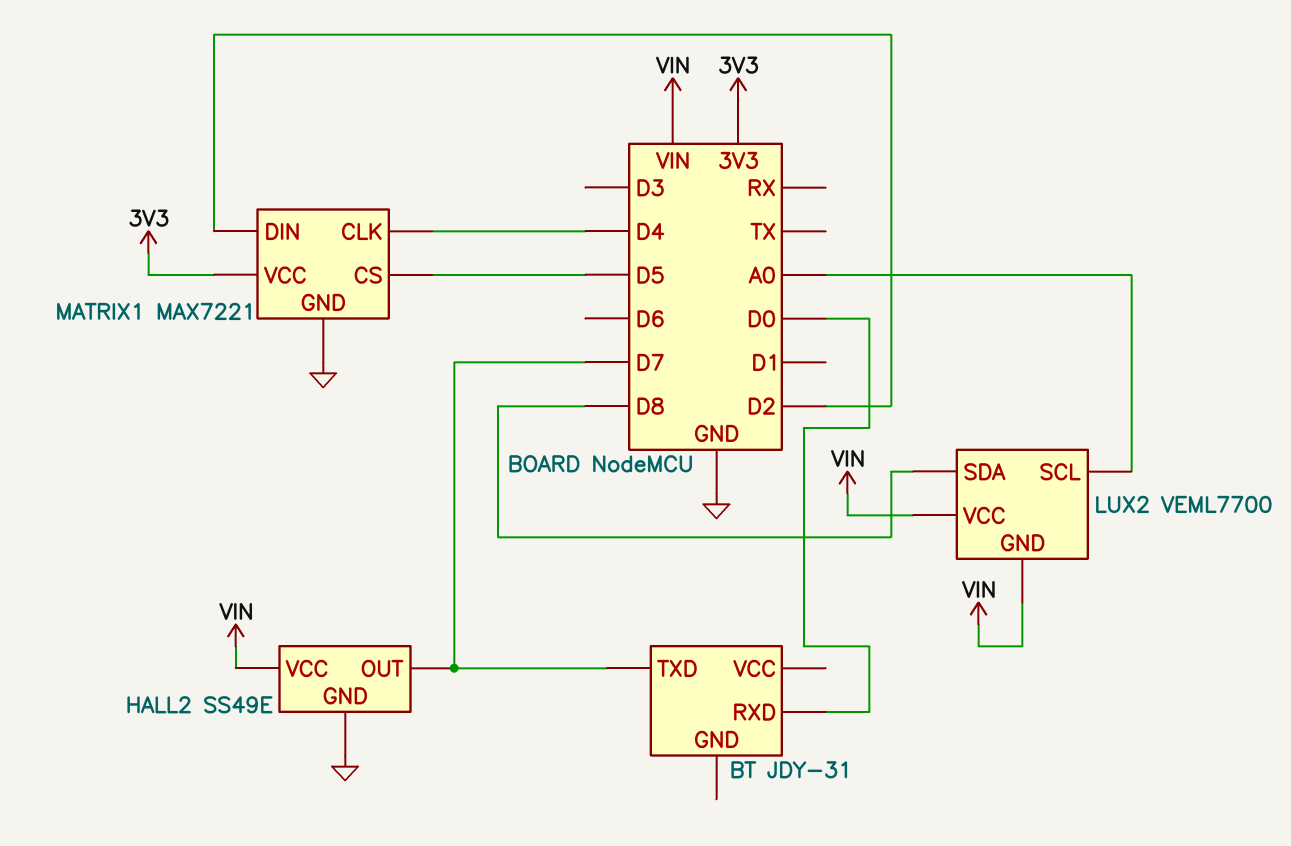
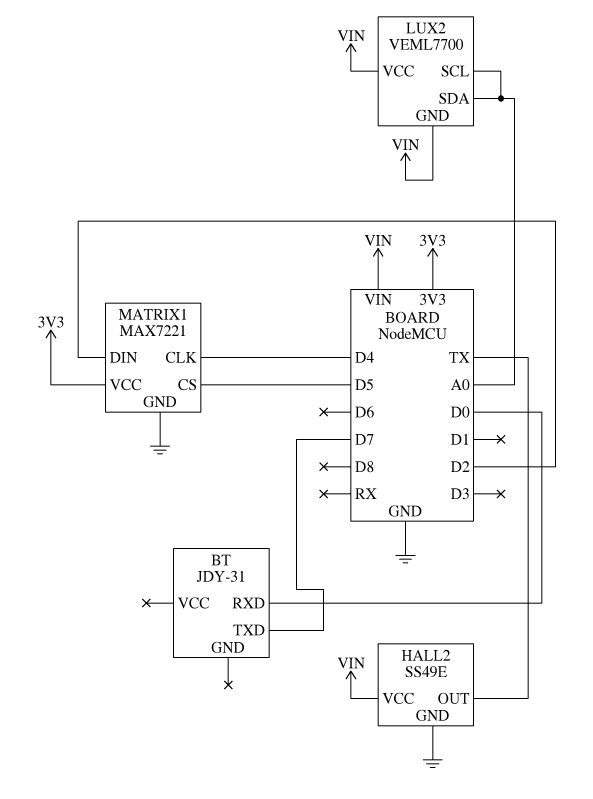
HALL2 pin OUT: D7 -> TX
LUX2 pin SDA: D8 -> A0

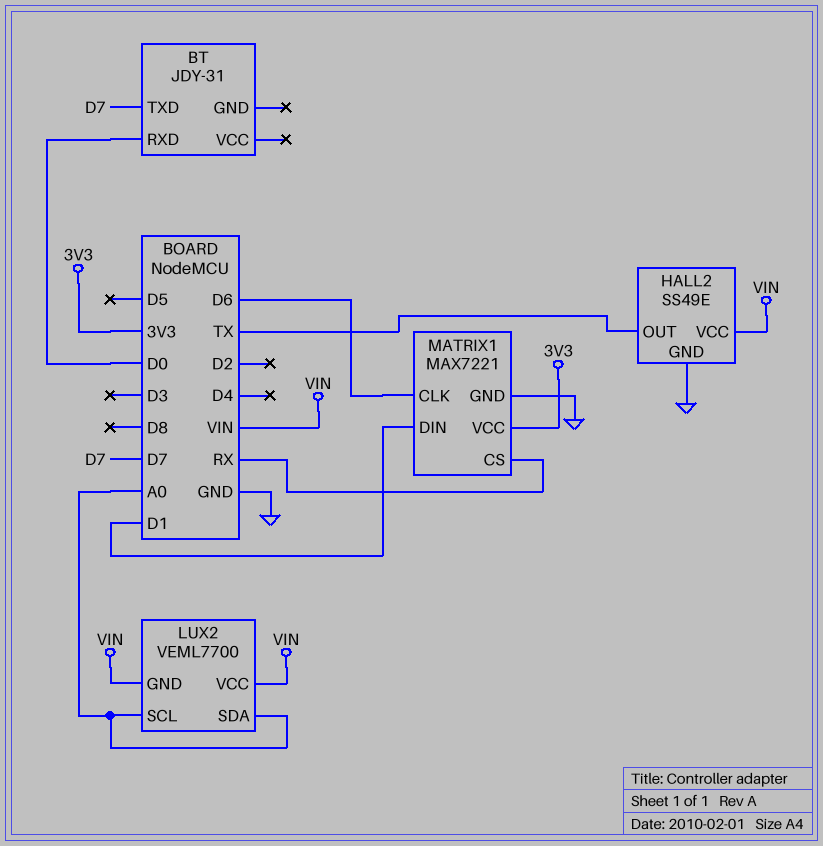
MATRIX1 pin CLK: D4 -> D6
MATRIX1 pin CS: D5 -> RX
MATRIX1 pin DIN: D2 -> D1

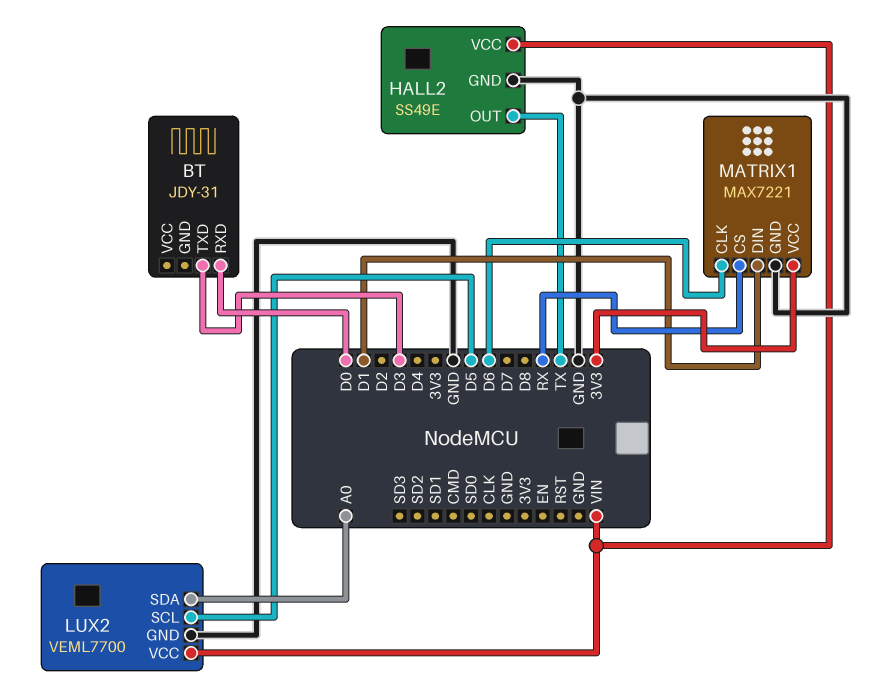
BT pin TXD: D7 -> D3
LUX2 pin GND: VIN -> GND
LUX2 pin SCL: A0 -> D5

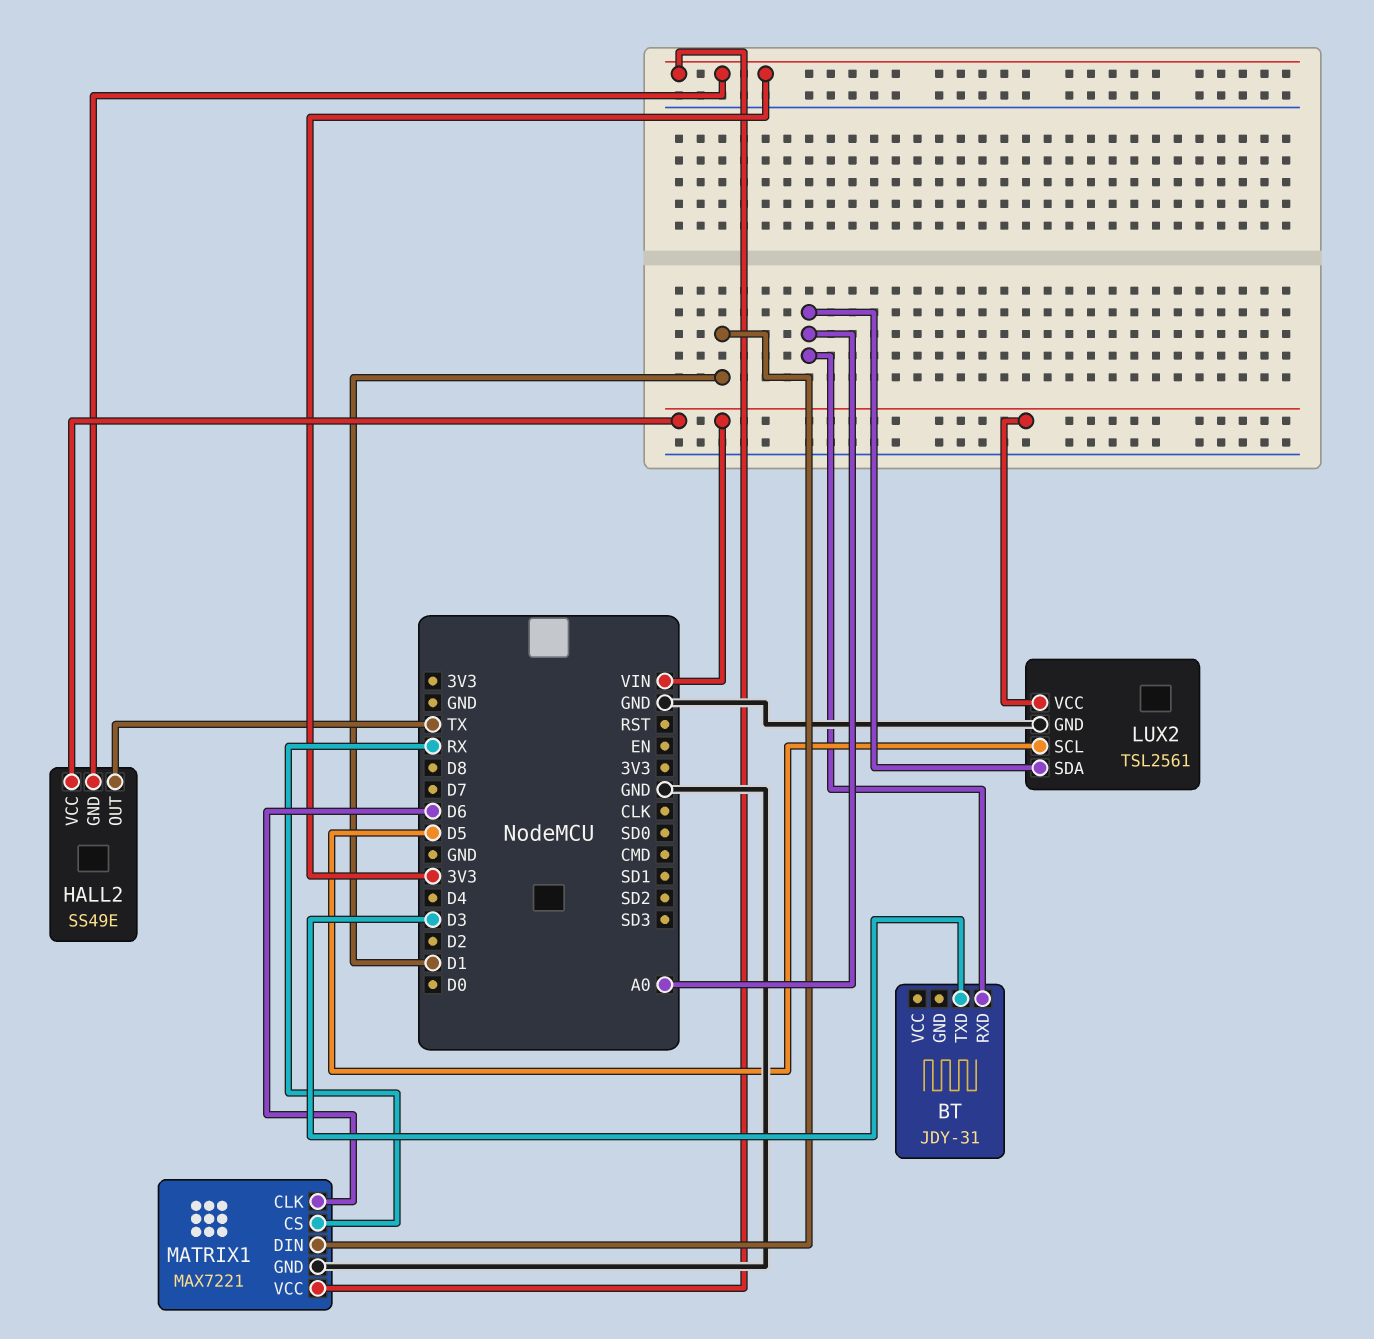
BT pin RXD: D0 -> A0
HALL2 pin GND: GND -> 3V3
LUX2: VEML7700 -> TSL2561

